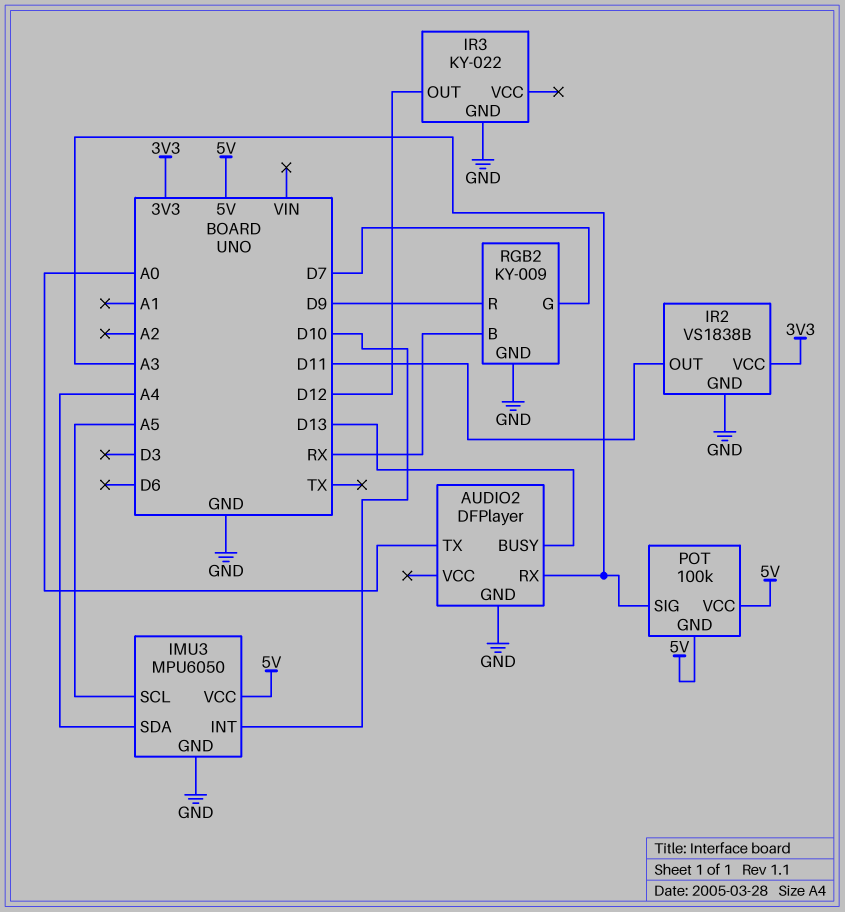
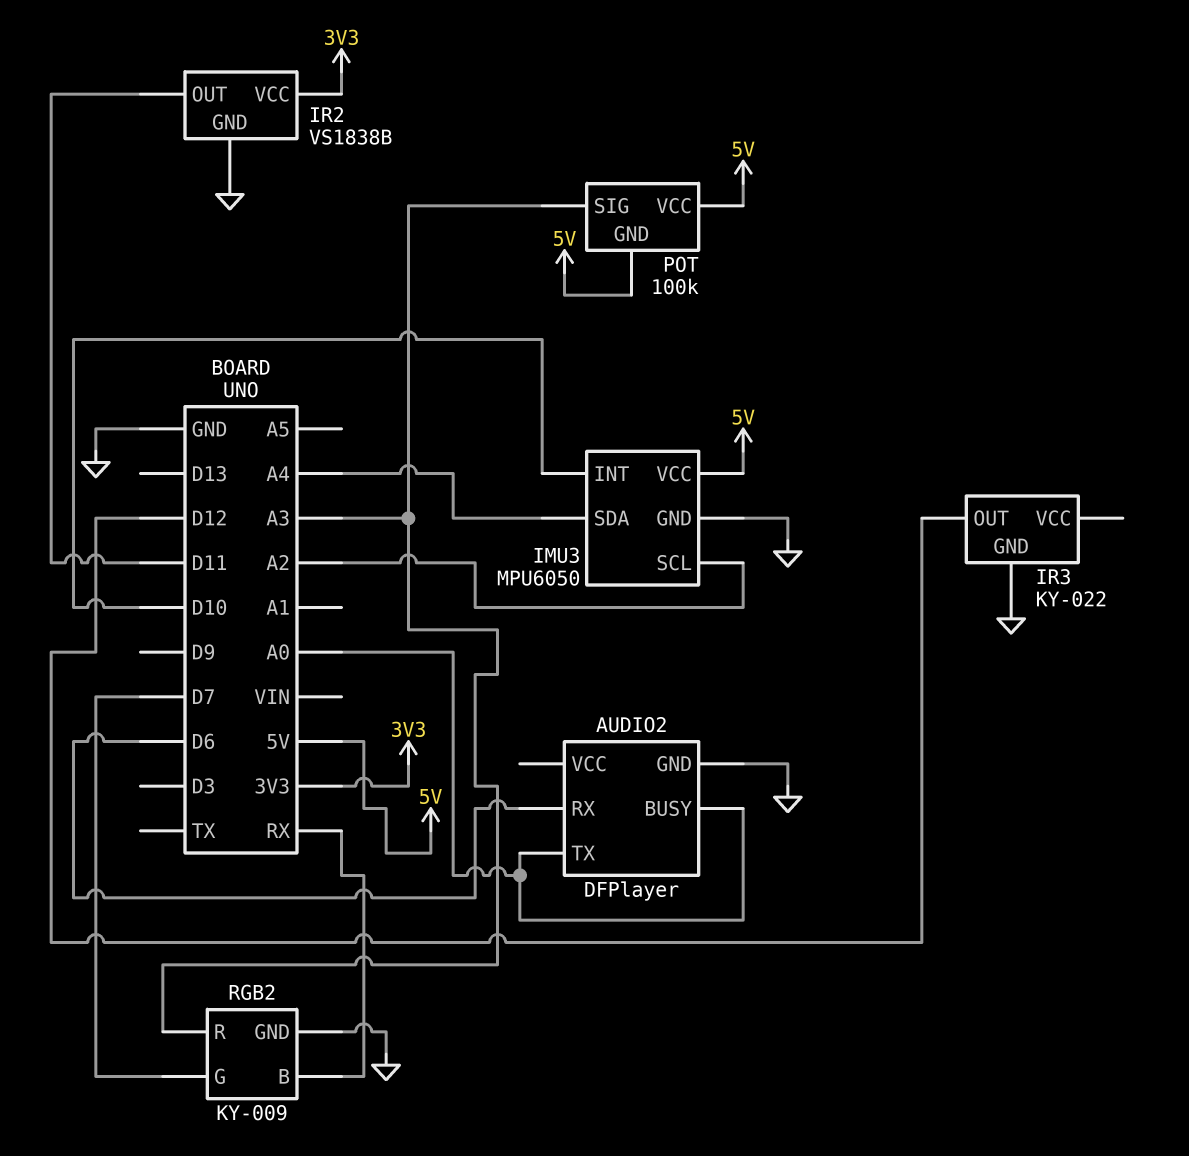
AUDIO2 pin BUSY: D13 -> A0
AUDIO2 pin RX: A3 -> D6
IMU3 pin SCL: A5 -> A2
RGB2 pin R: D9 -> A3

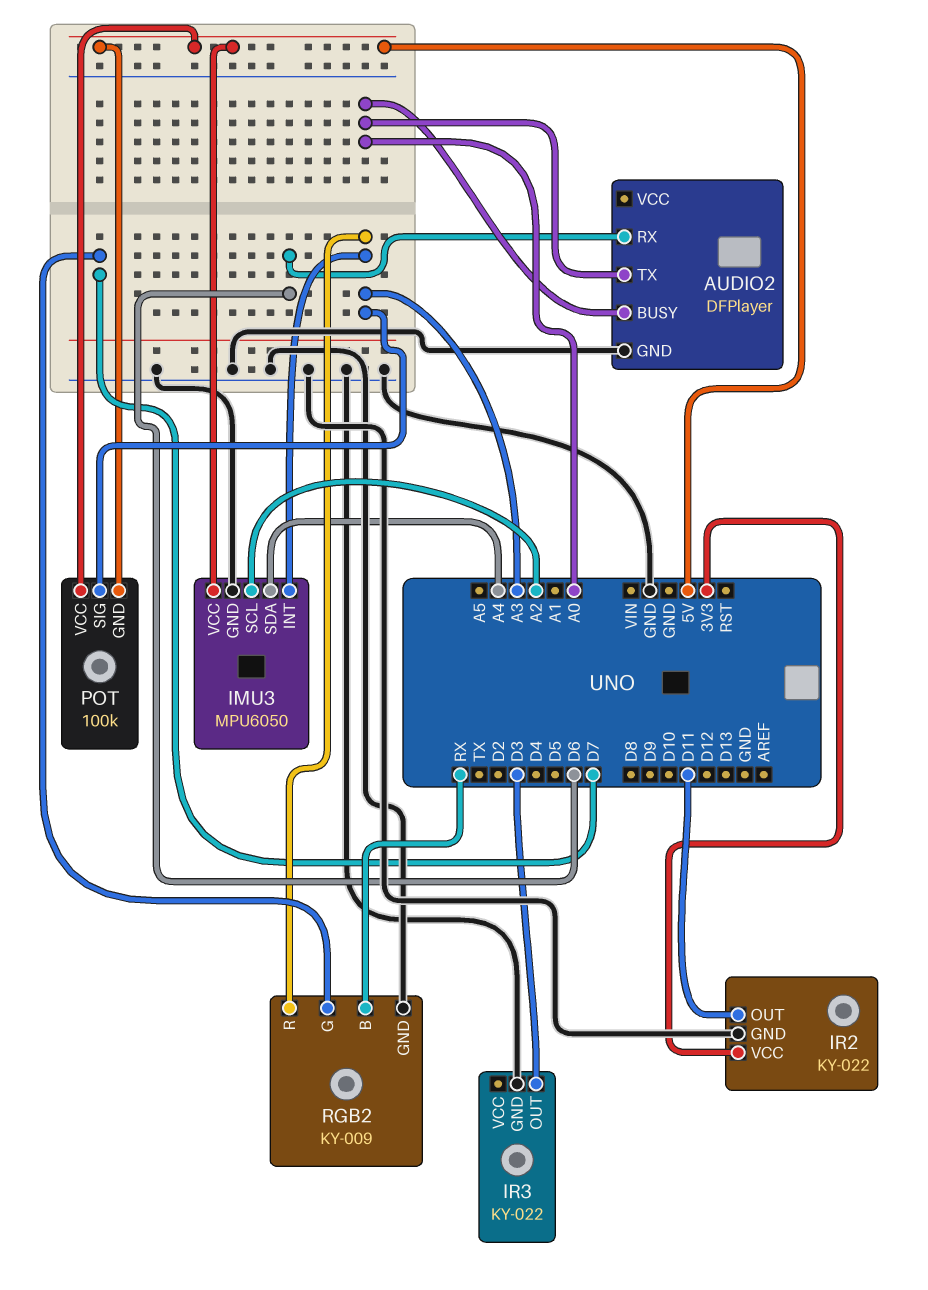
IMU3 pin INT: D10 -> A3
IR2: VS1838B -> KY-022
IR3 pin OUT: D12 -> D3

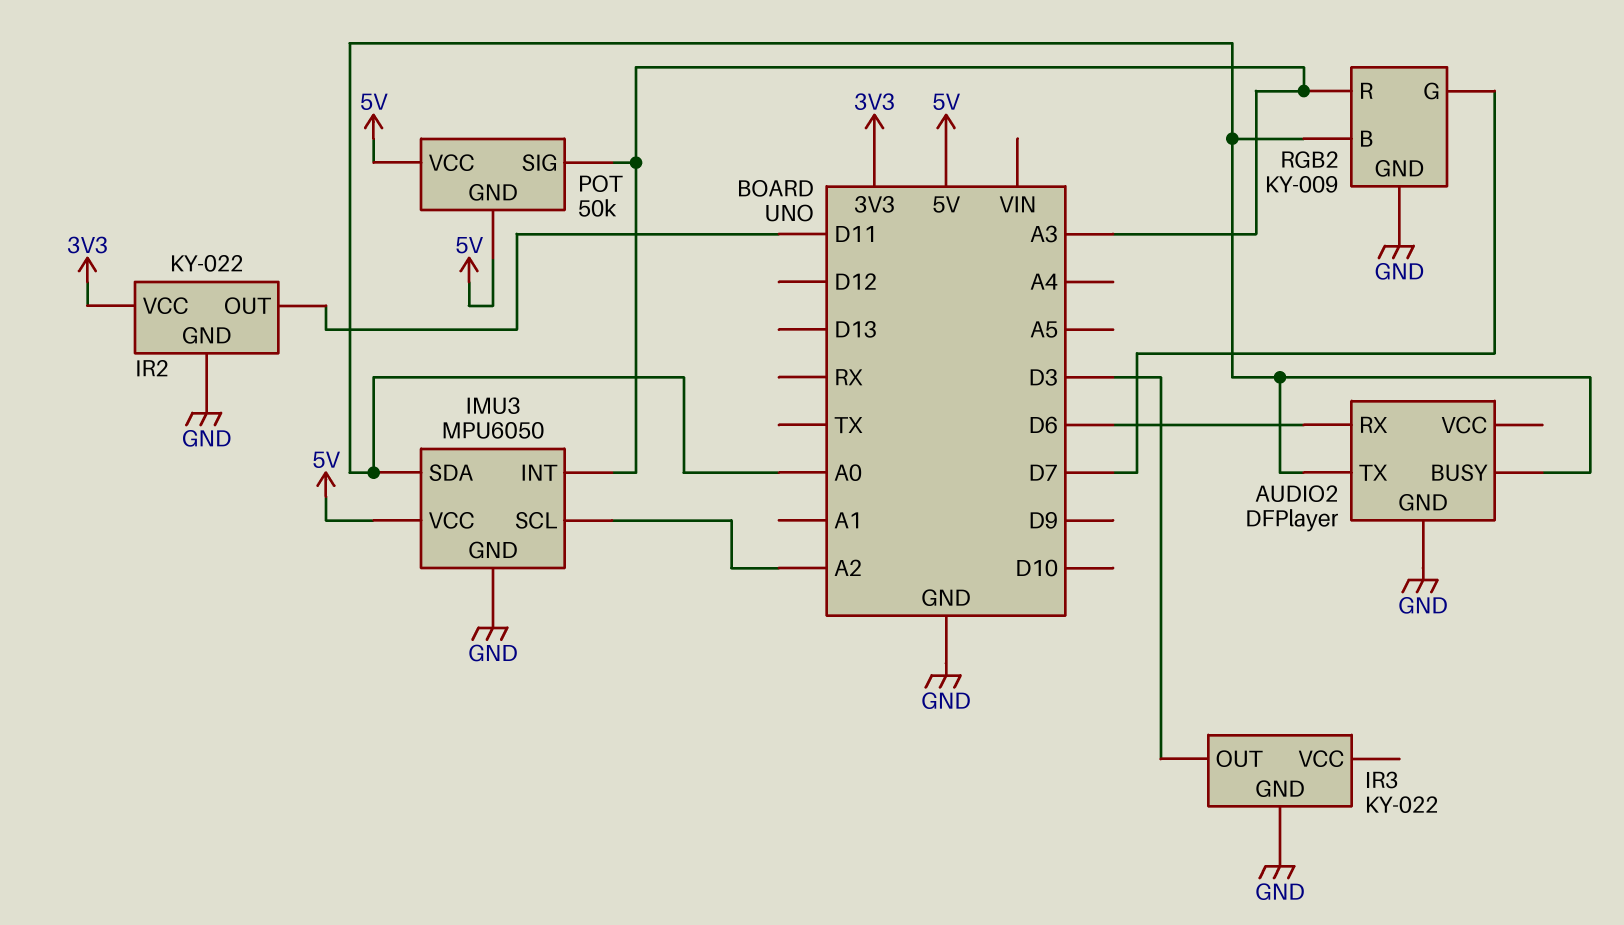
IMU3 pin SDA: A4 -> A0
POT: 100k -> 50k
RGB2 pin B: RX -> A0

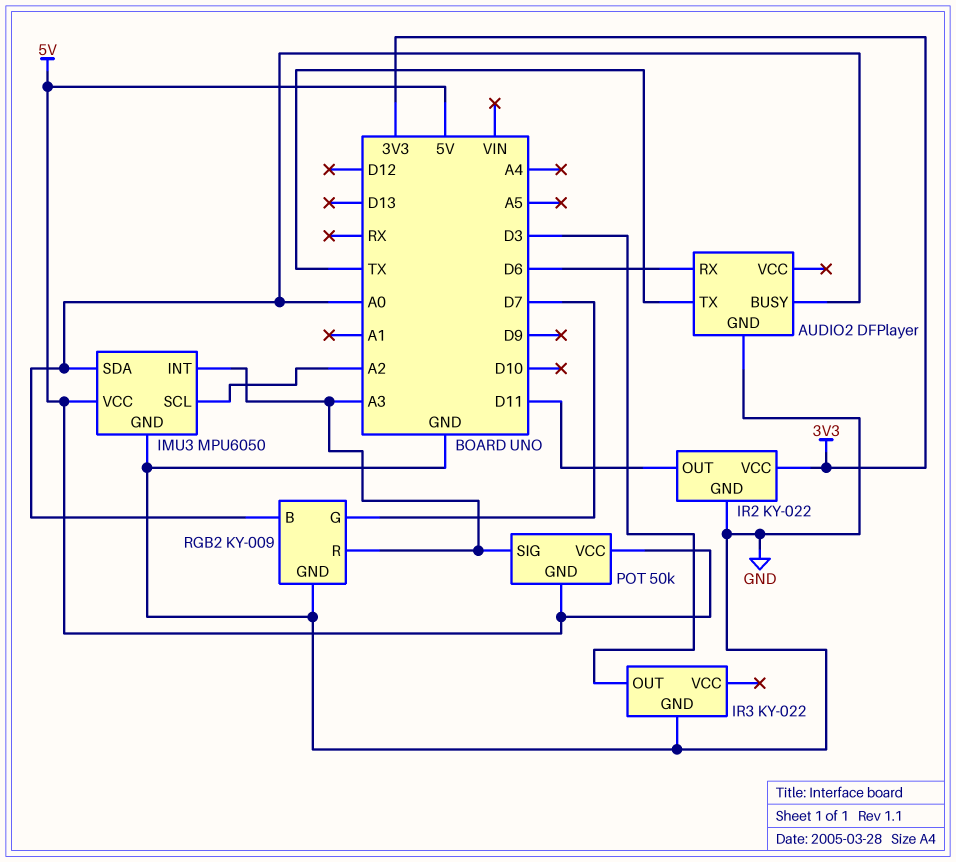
AUDIO2 pin TX: A0 -> TX

